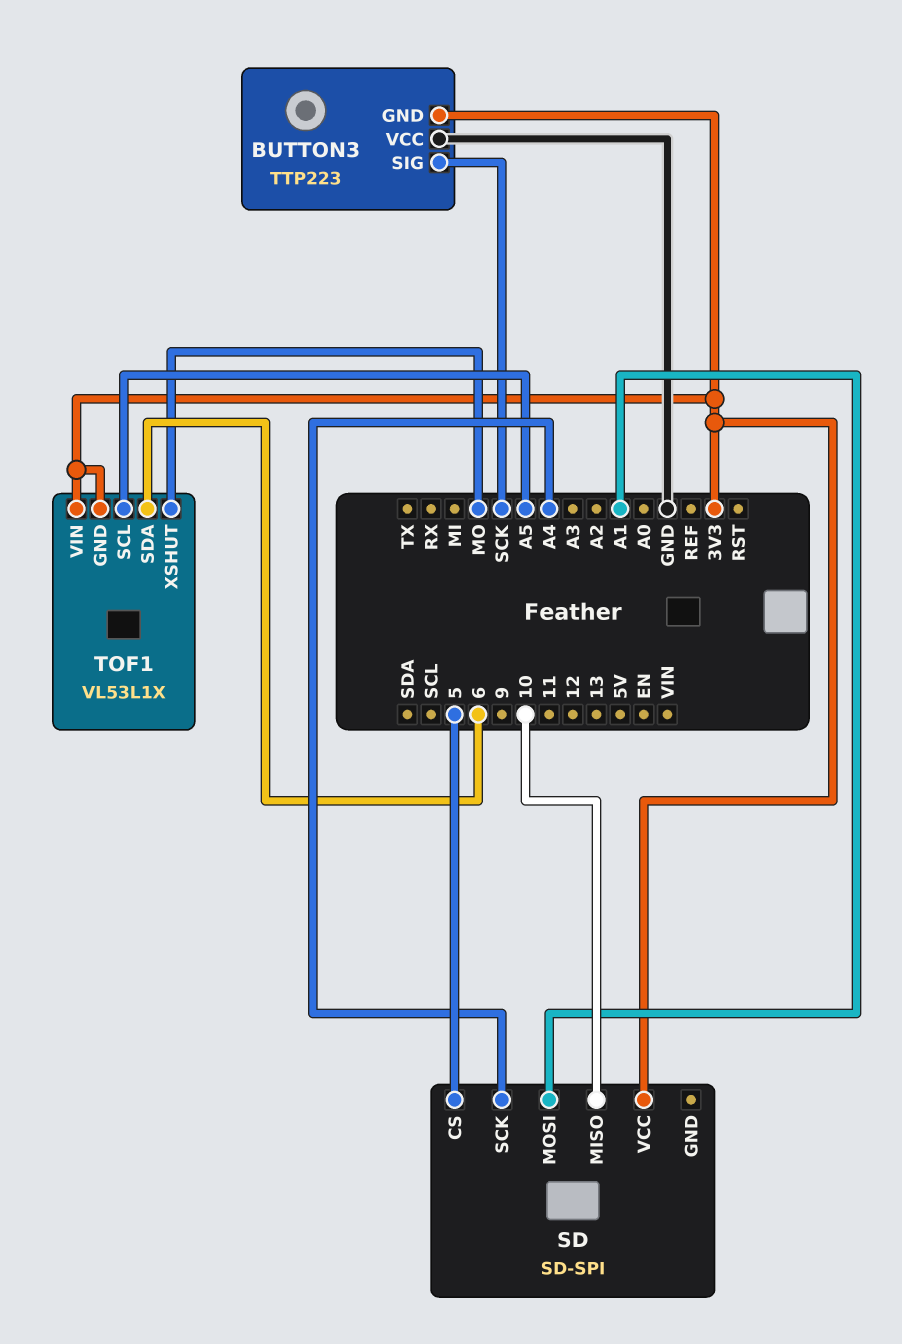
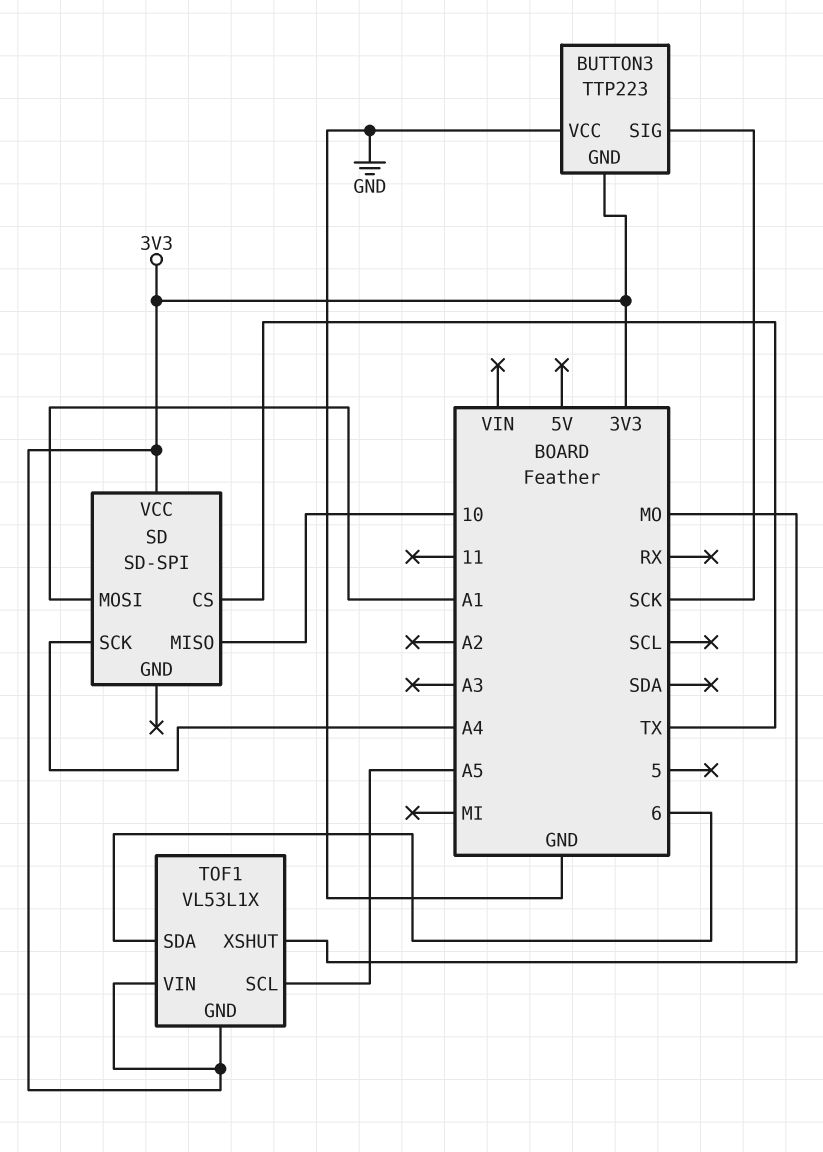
SD pin CS: 5 -> TX

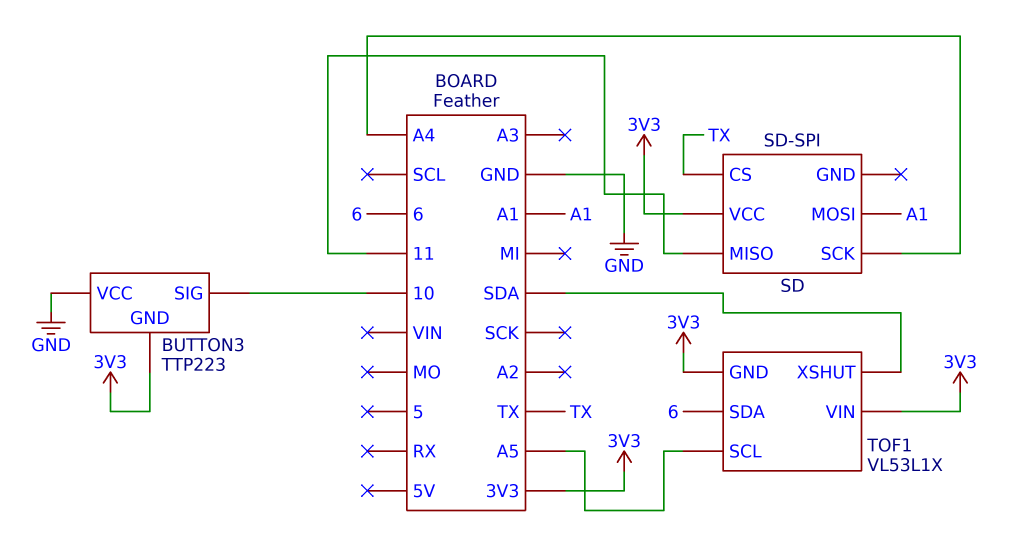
BUTTON3 pin SIG: SCK -> 10
SD pin MISO: 10 -> 11
TOF1 pin XSHUT: MO -> SDA

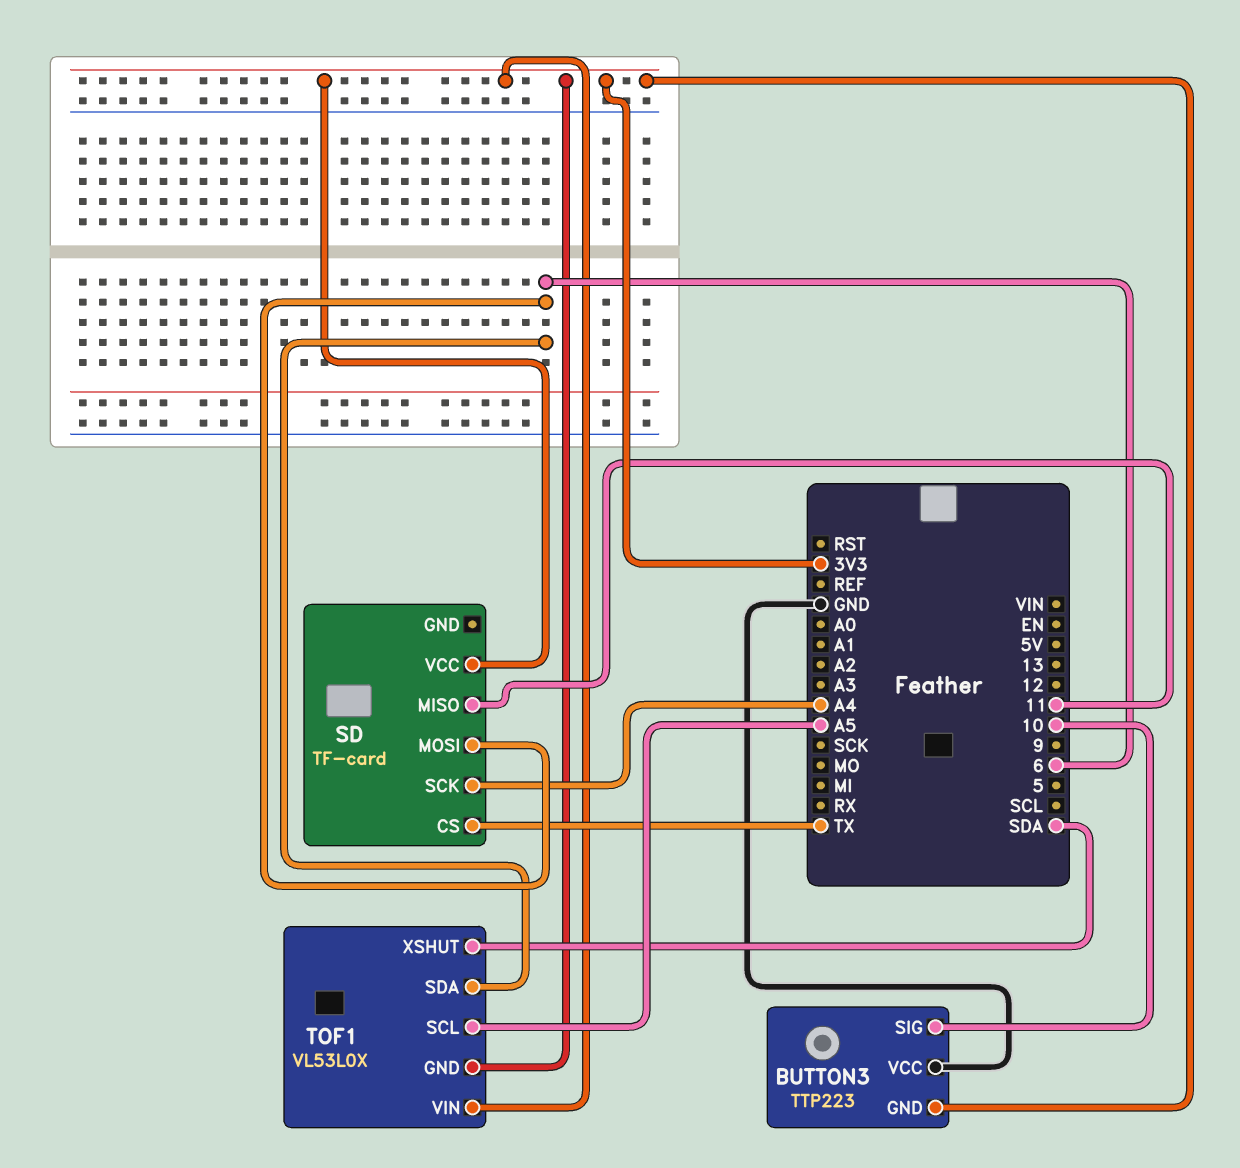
SD: SD-SPI -> TF-card
SD pin MOSI: A1 -> 6
TOF1: VL53L1X -> VL53L0X

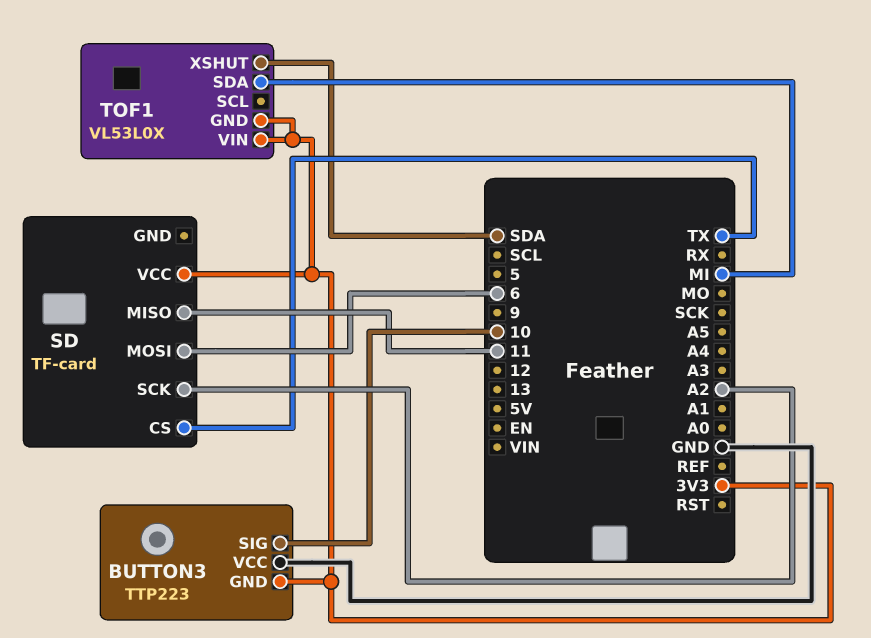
SD pin SCK: A4 -> A2
TOF1 pin SCL: A5 -> none
TOF1 pin SDA: 6 -> MI

